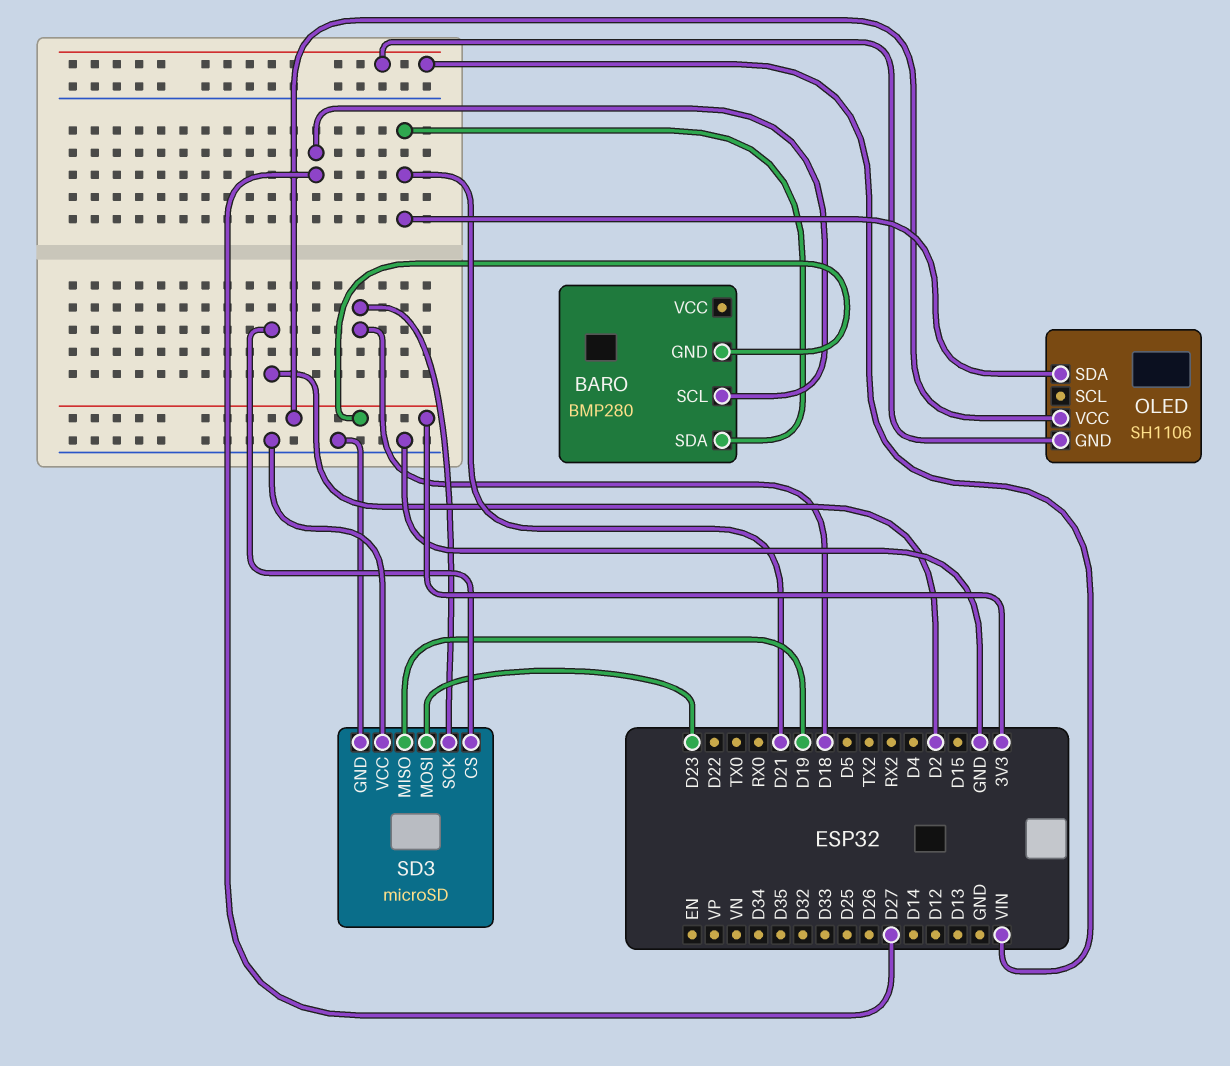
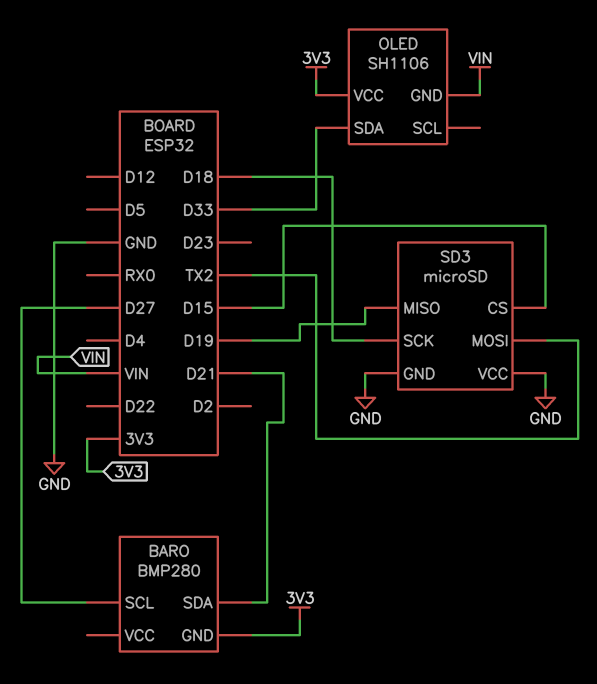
OLED pin SDA: D21 -> D33
SD3 pin CS: D2 -> D15
SD3 pin MOSI: D23 -> TX2

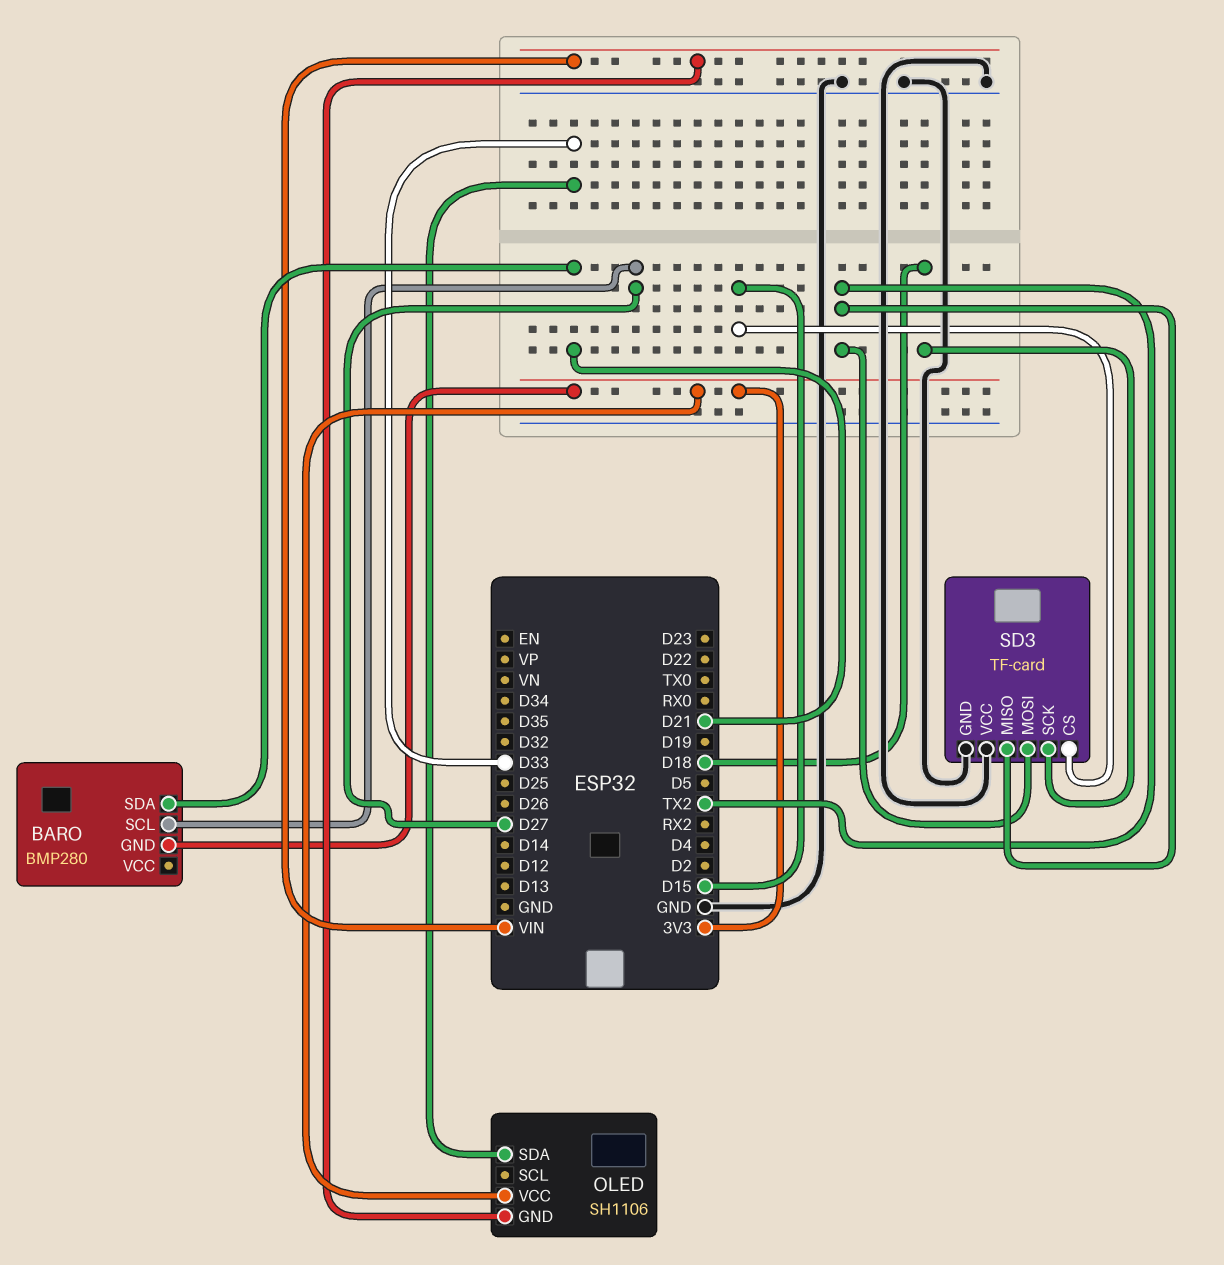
SD3: microSD -> TF-card
SD3 pin MISO: D19 -> TX2

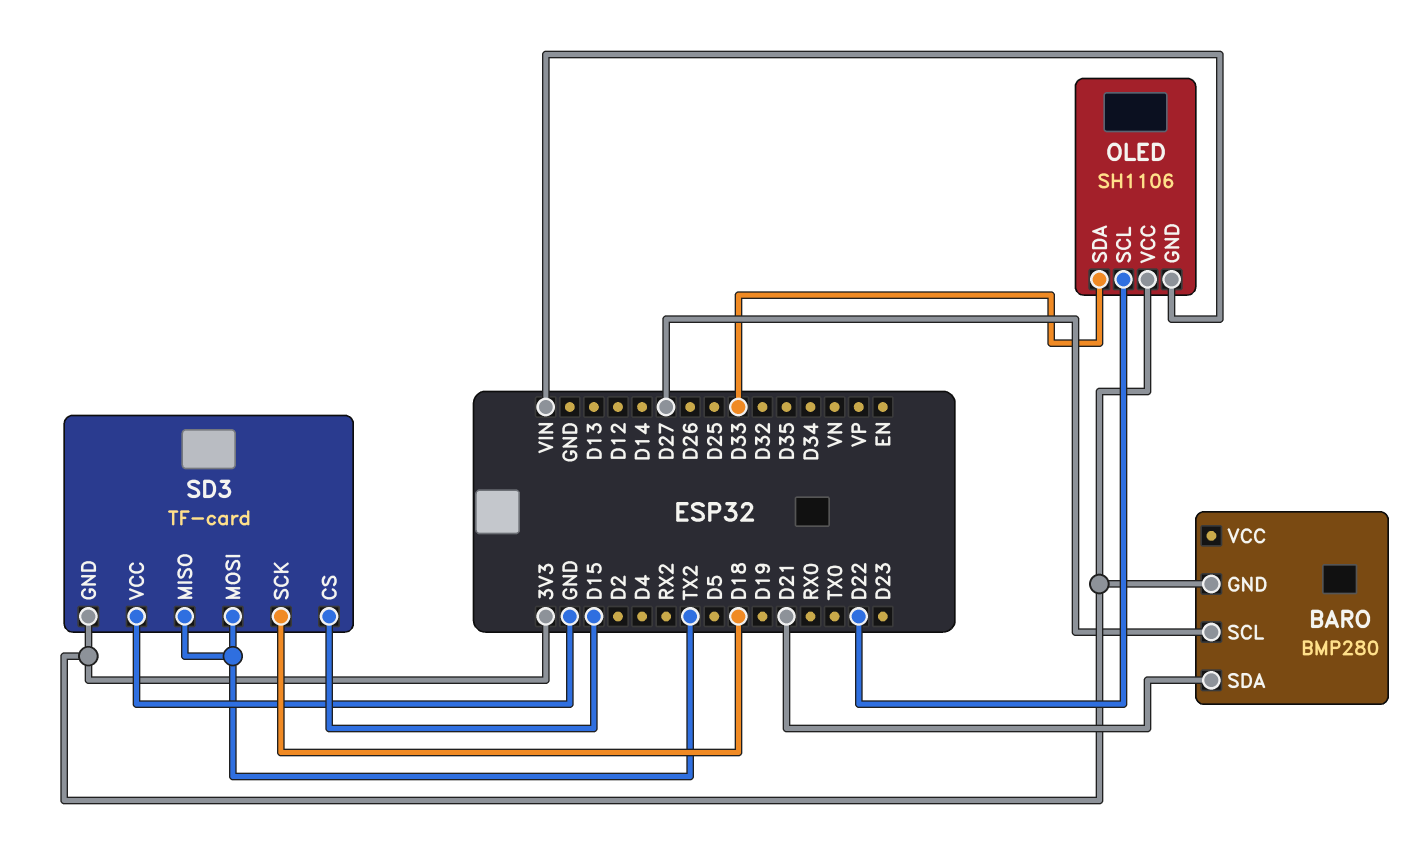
OLED pin SCL: none -> D22
SD3 pin GND: GND -> 3V3

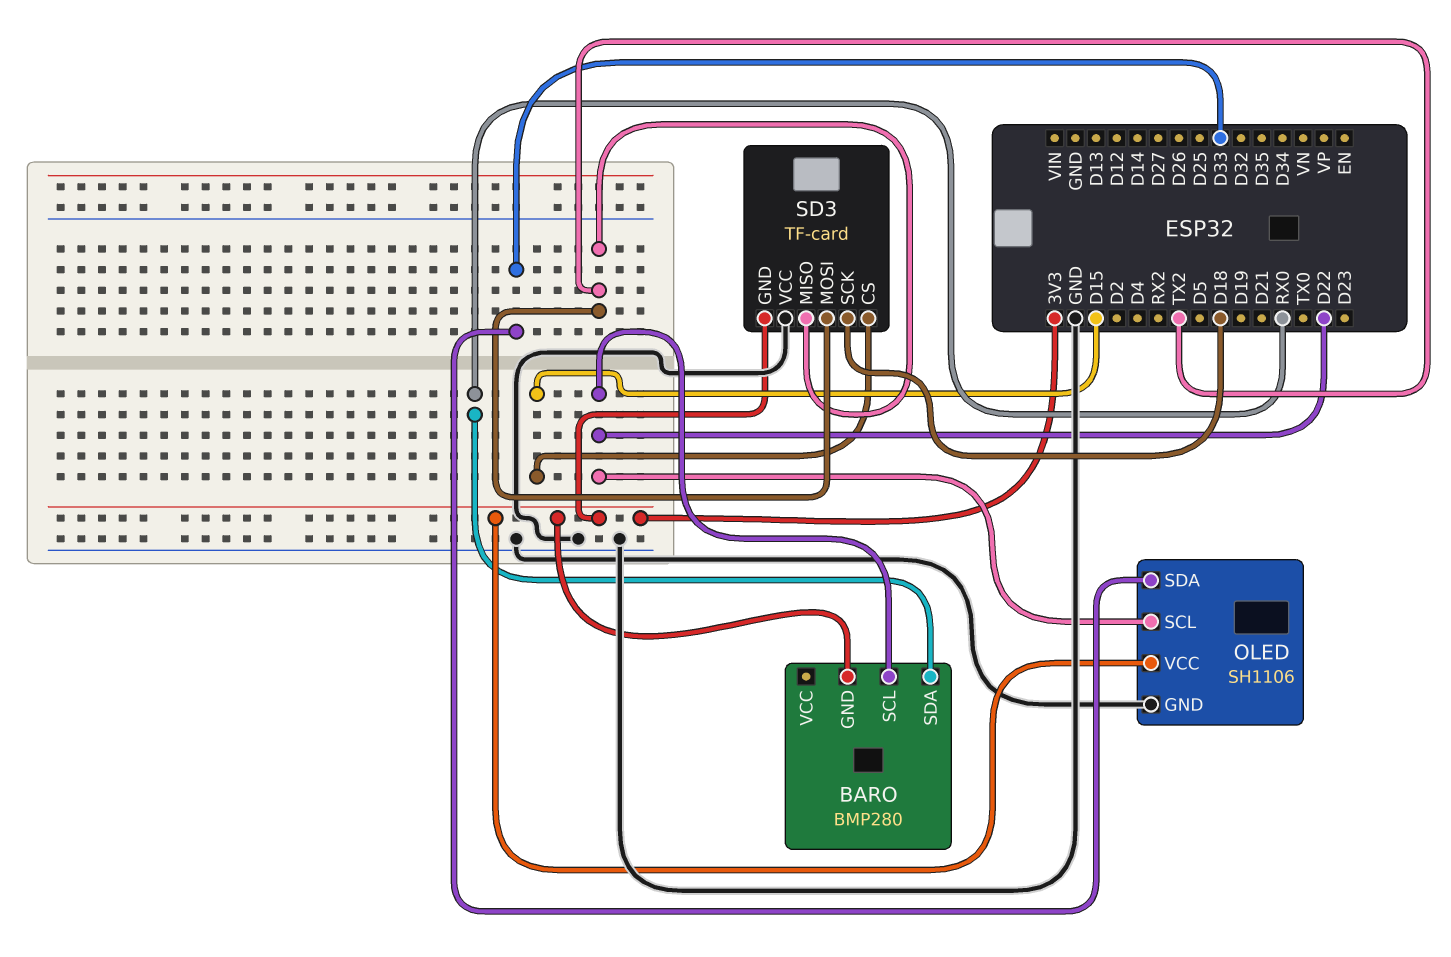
BARO pin SCL: D27 -> D22
BARO pin SDA: D21 -> RX0
OLED pin GND: VIN -> GND

